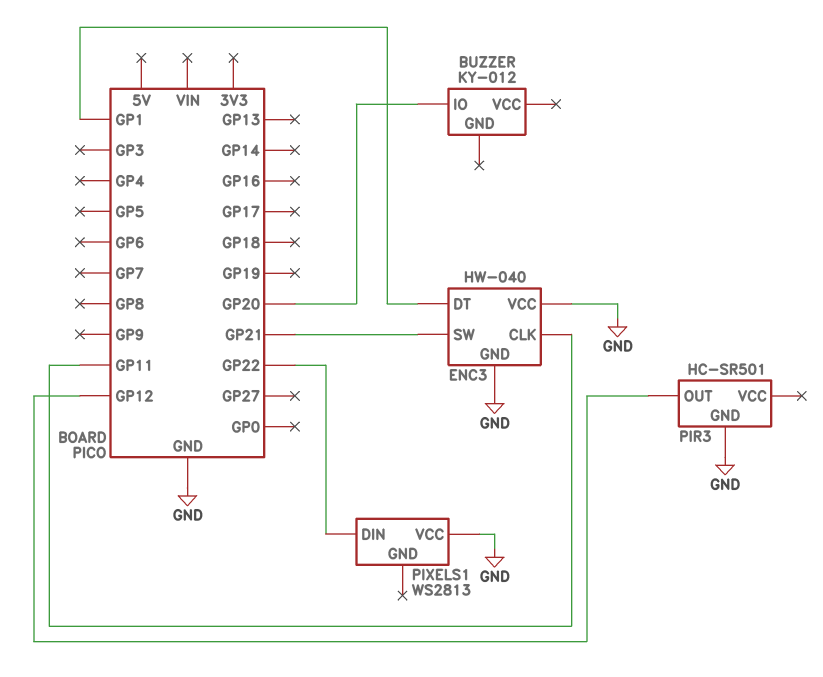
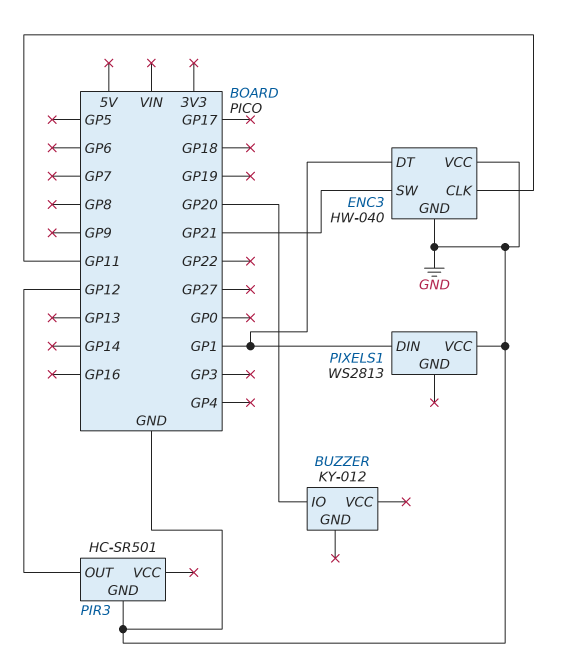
PIXELS1 pin DIN: GP22 -> GP1

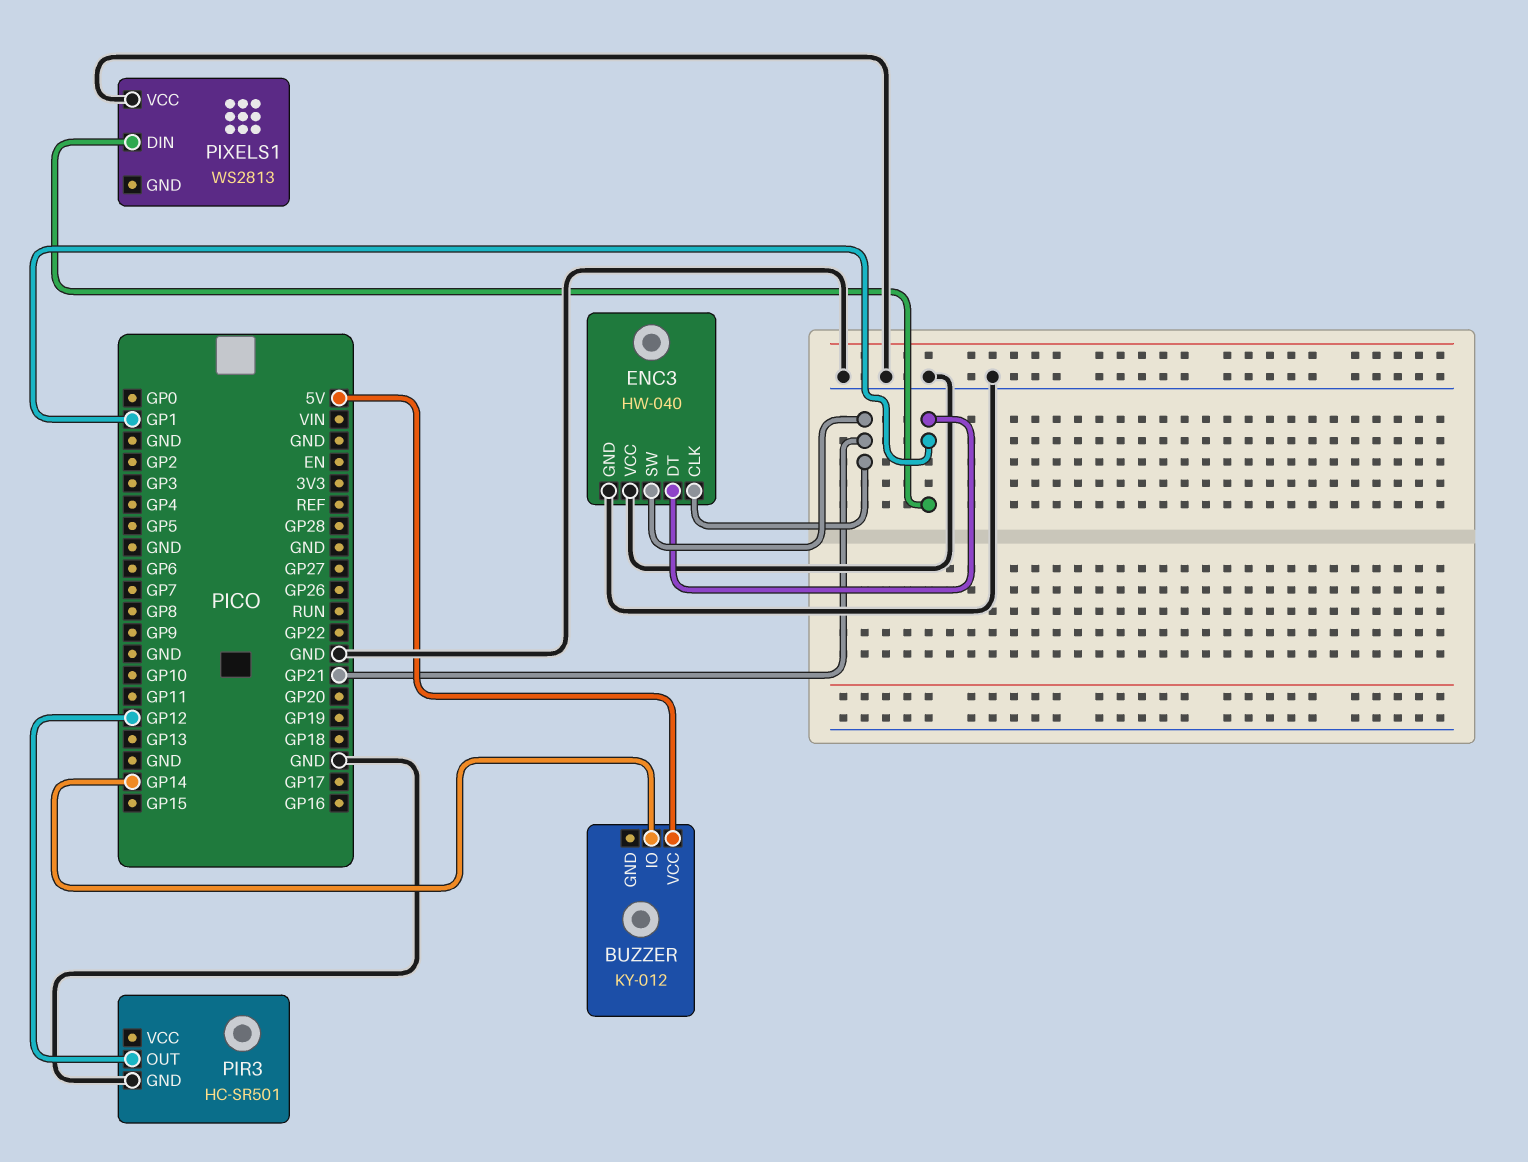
BUZZER pin IO: GP20 -> GP14
BUZZER pin VCC: none -> 5V
ENC3 pin CLK: GP11 -> GP21

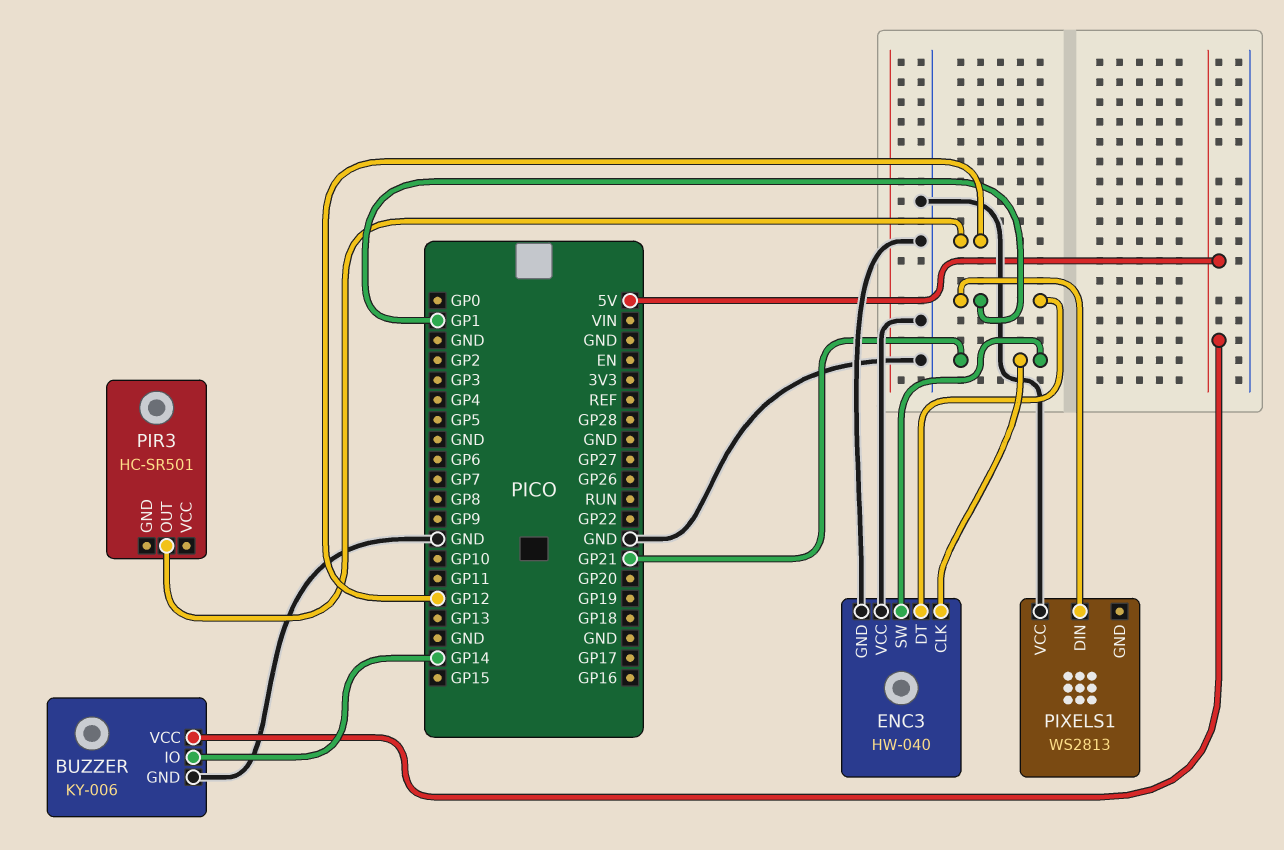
BUZZER: KY-012 -> KY-006
BUZZER pin GND: none -> GND
PIR3 pin GND: GND -> none

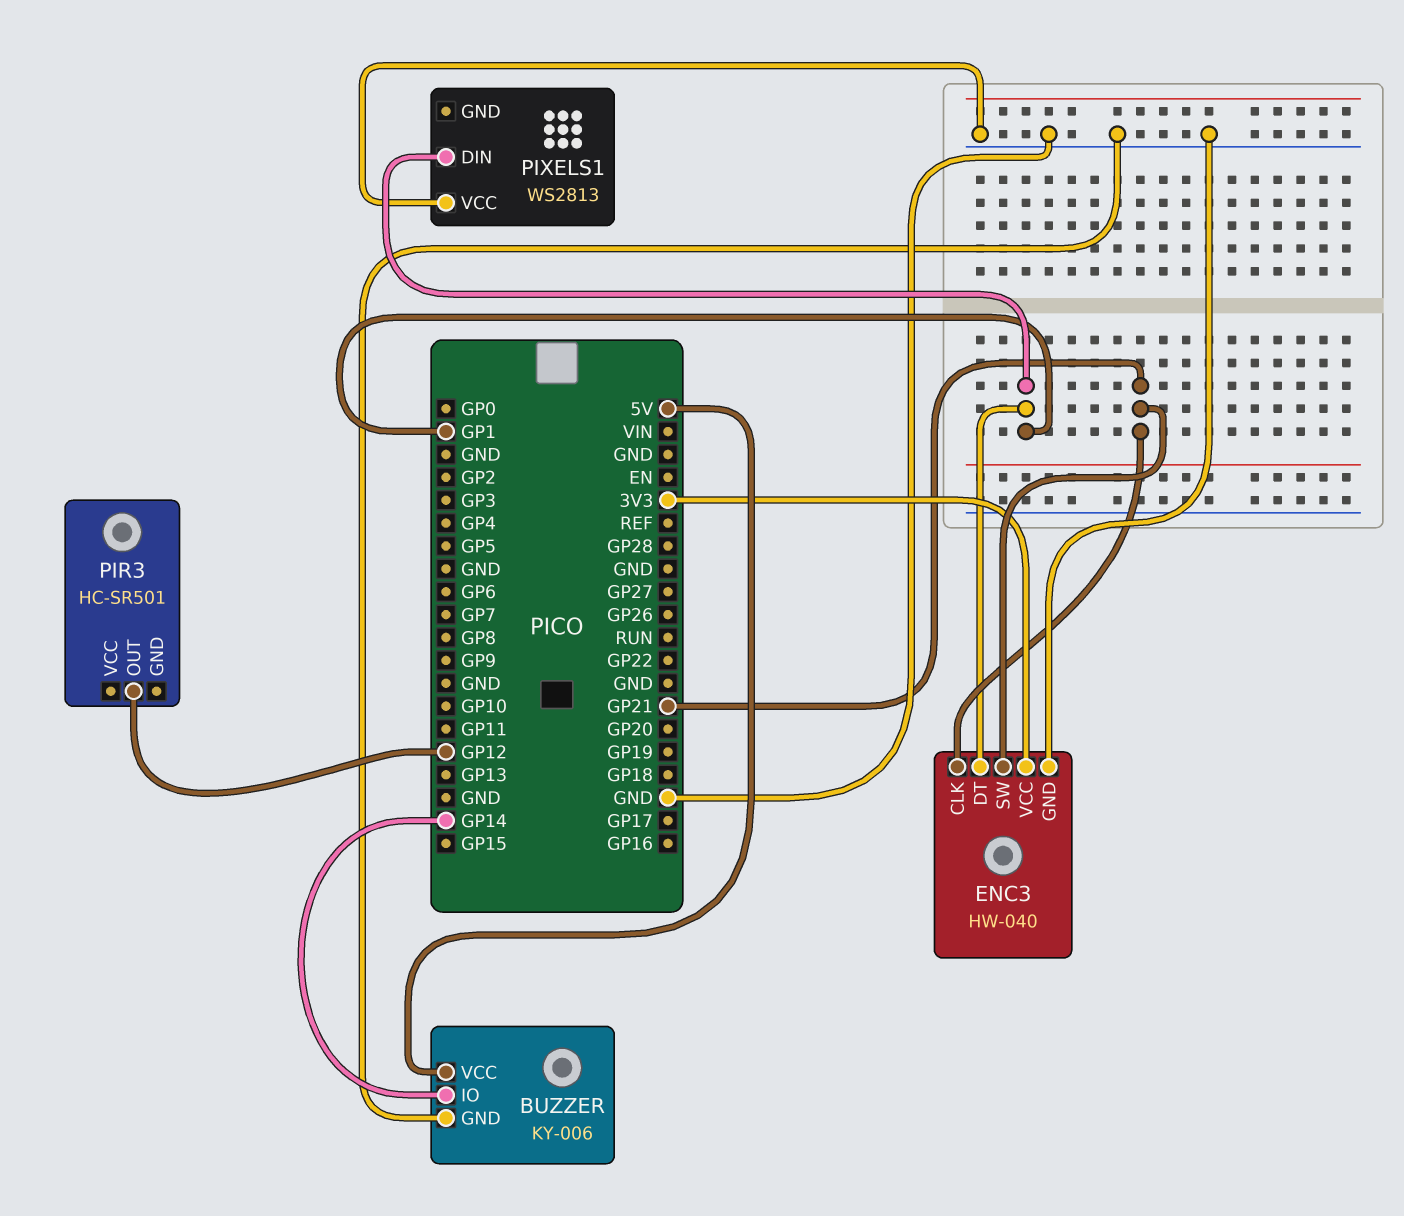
ENC3 pin VCC: GND -> 3V3

